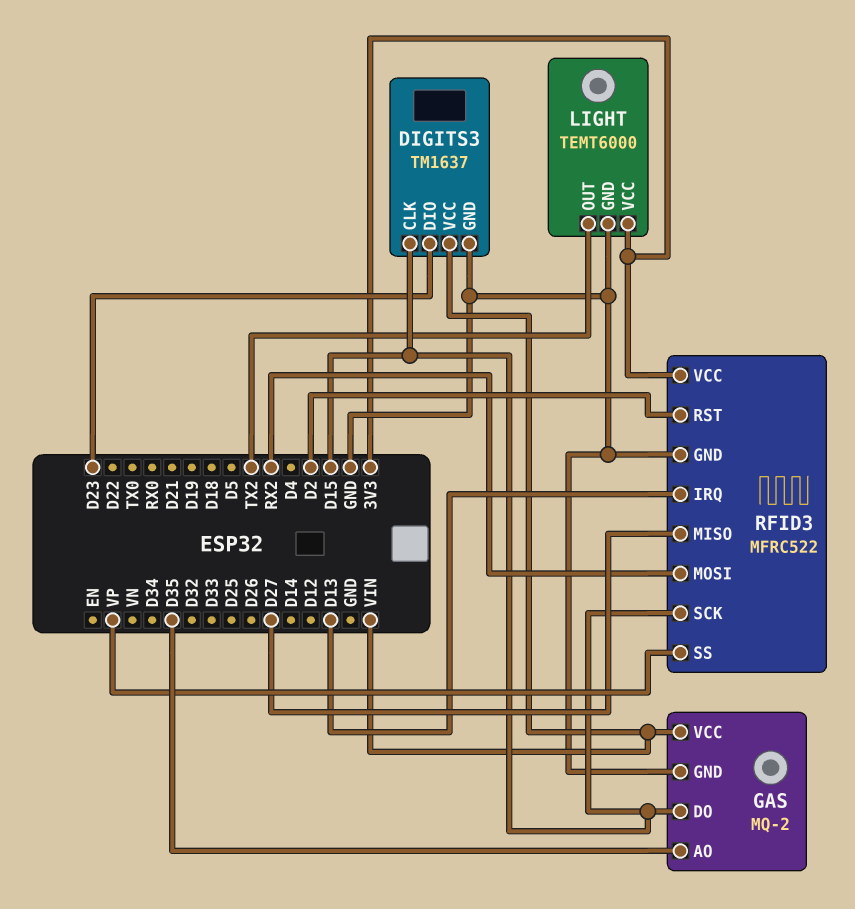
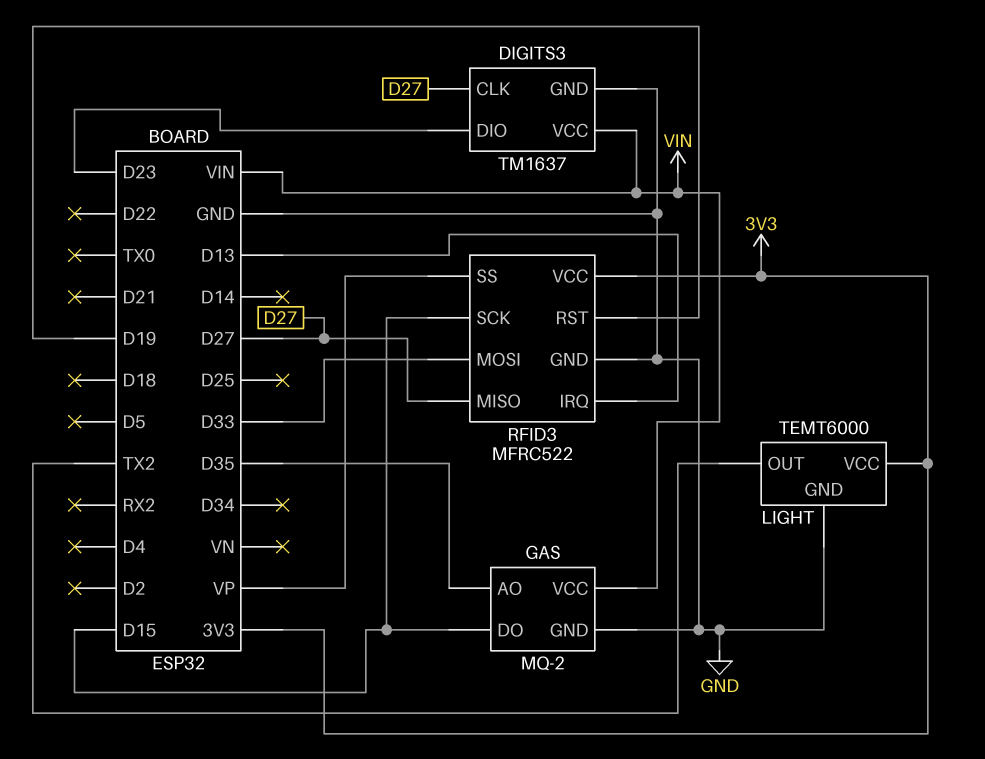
DIGITS3 pin CLK: D15 -> D27
RFID3 pin MOSI: RX2 -> D33
RFID3 pin RST: D2 -> D19

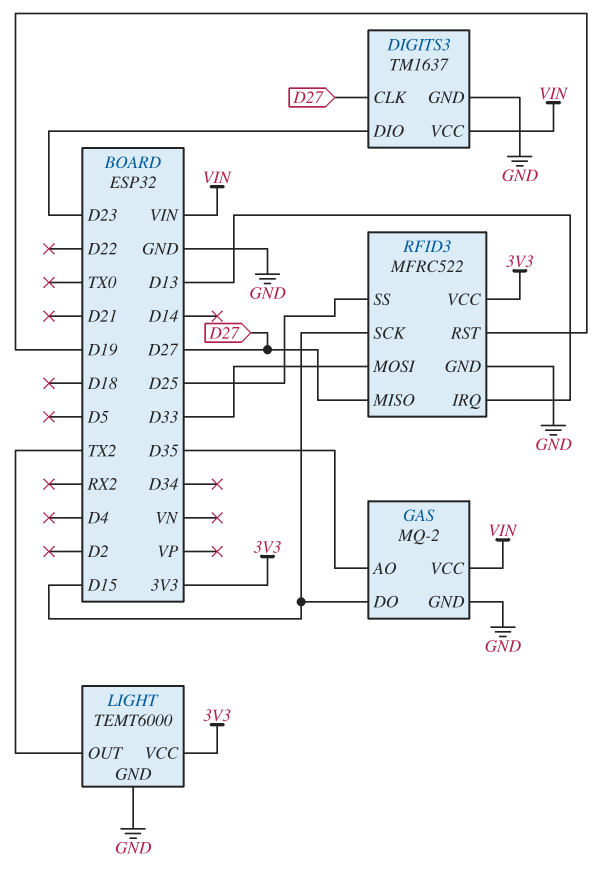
RFID3 pin SS: VP -> D25

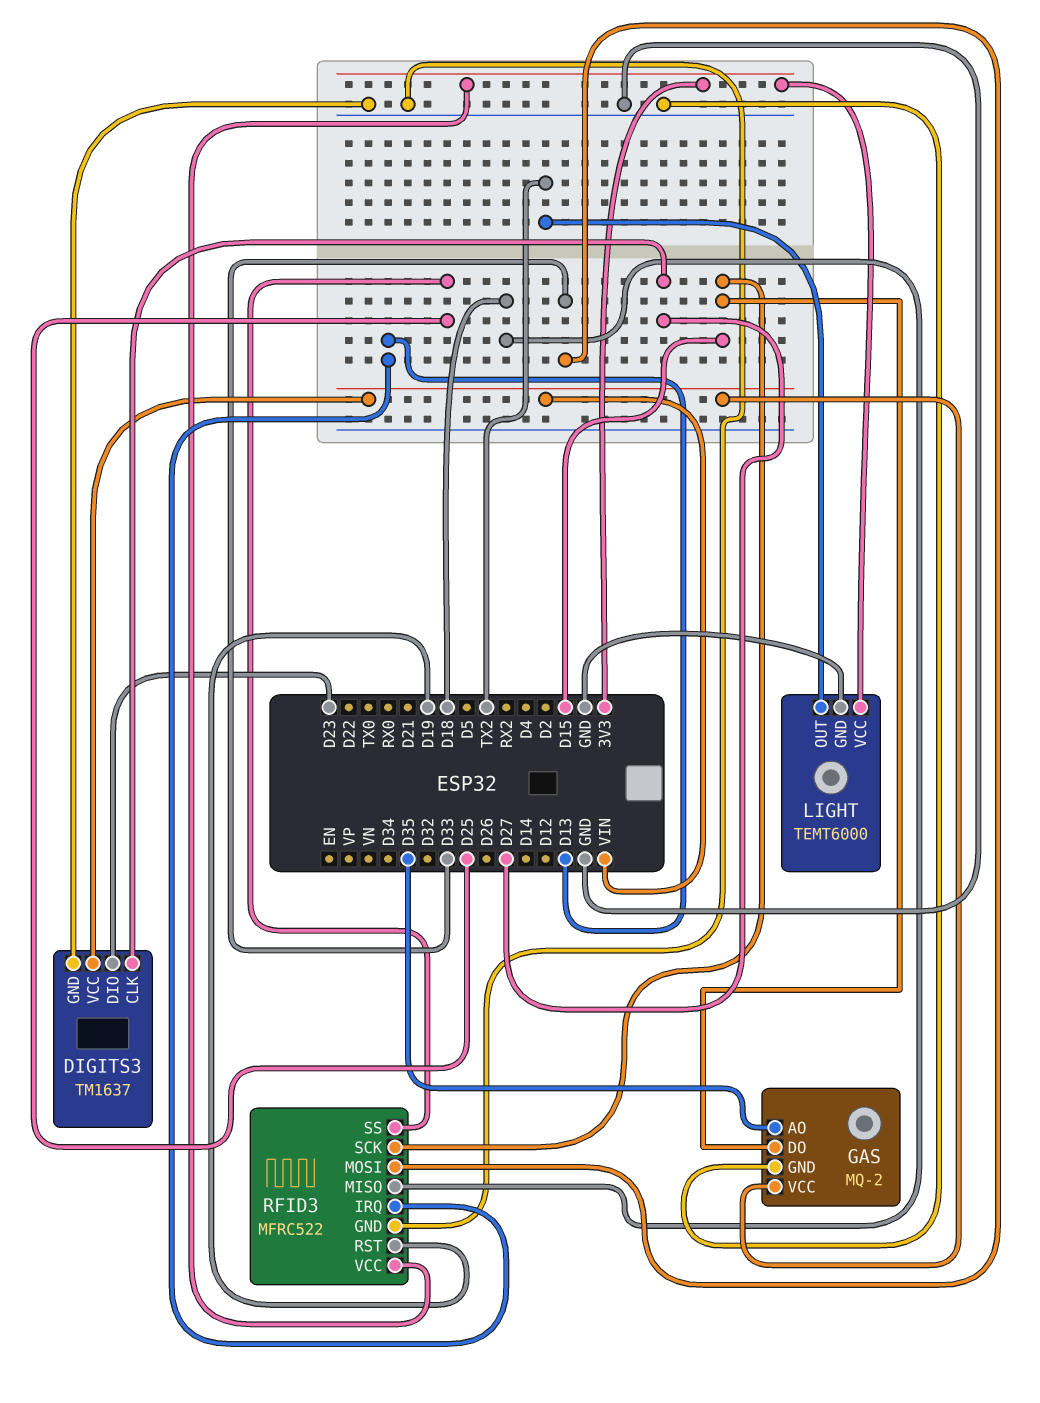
RFID3 pin MISO: D27 -> D18

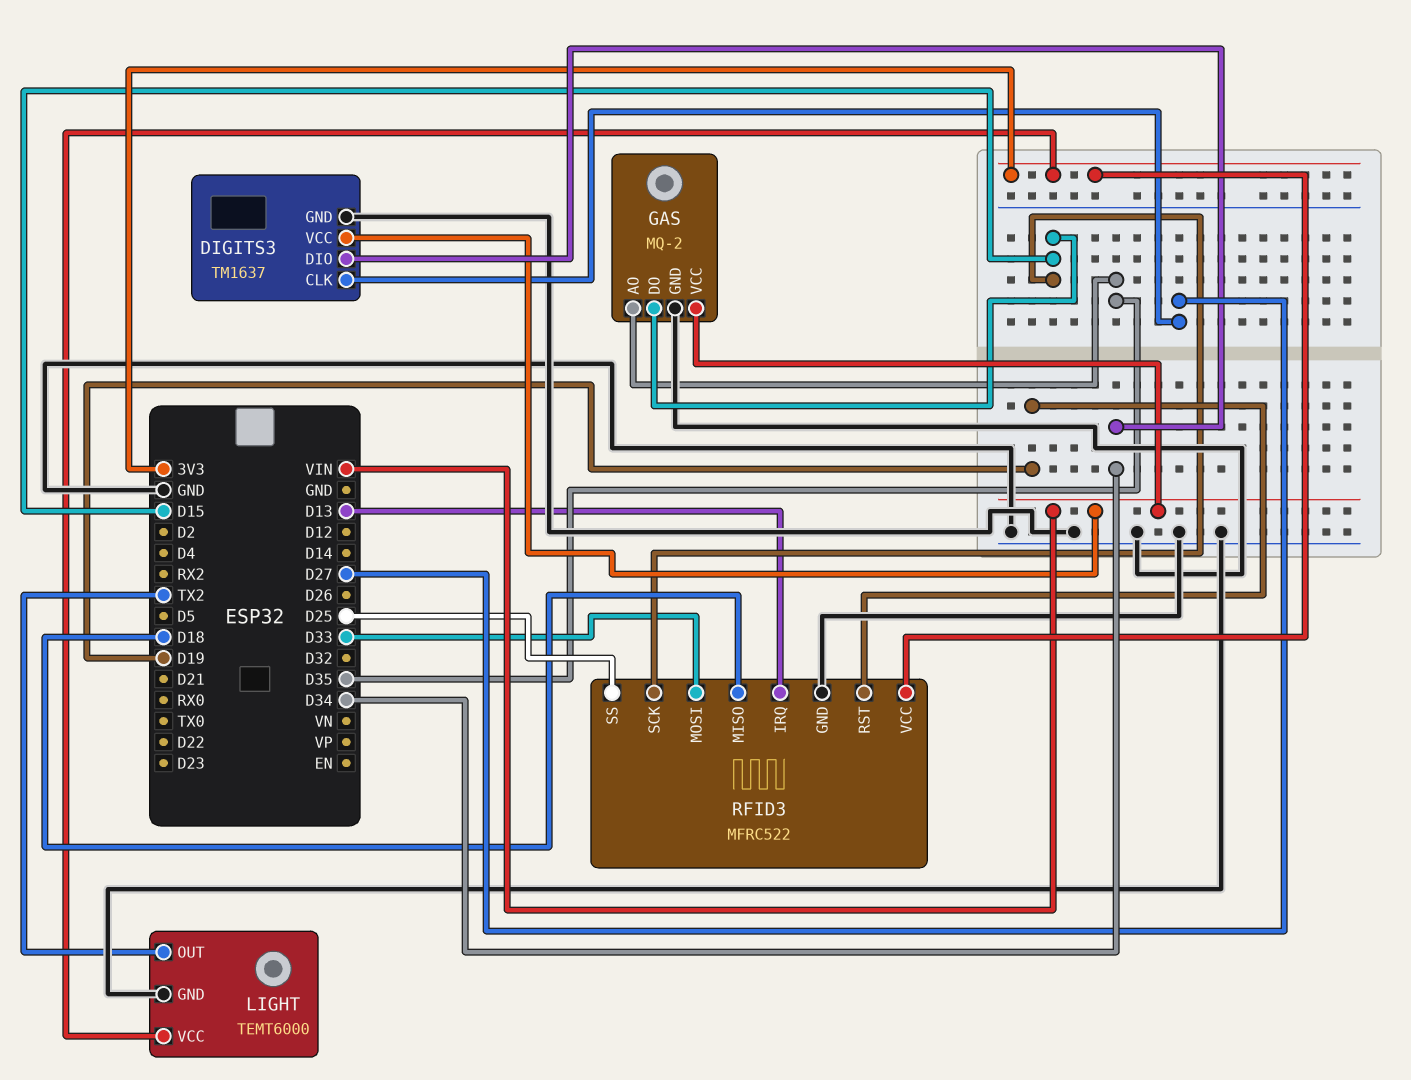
DIGITS3 pin DIO: D23 -> D34

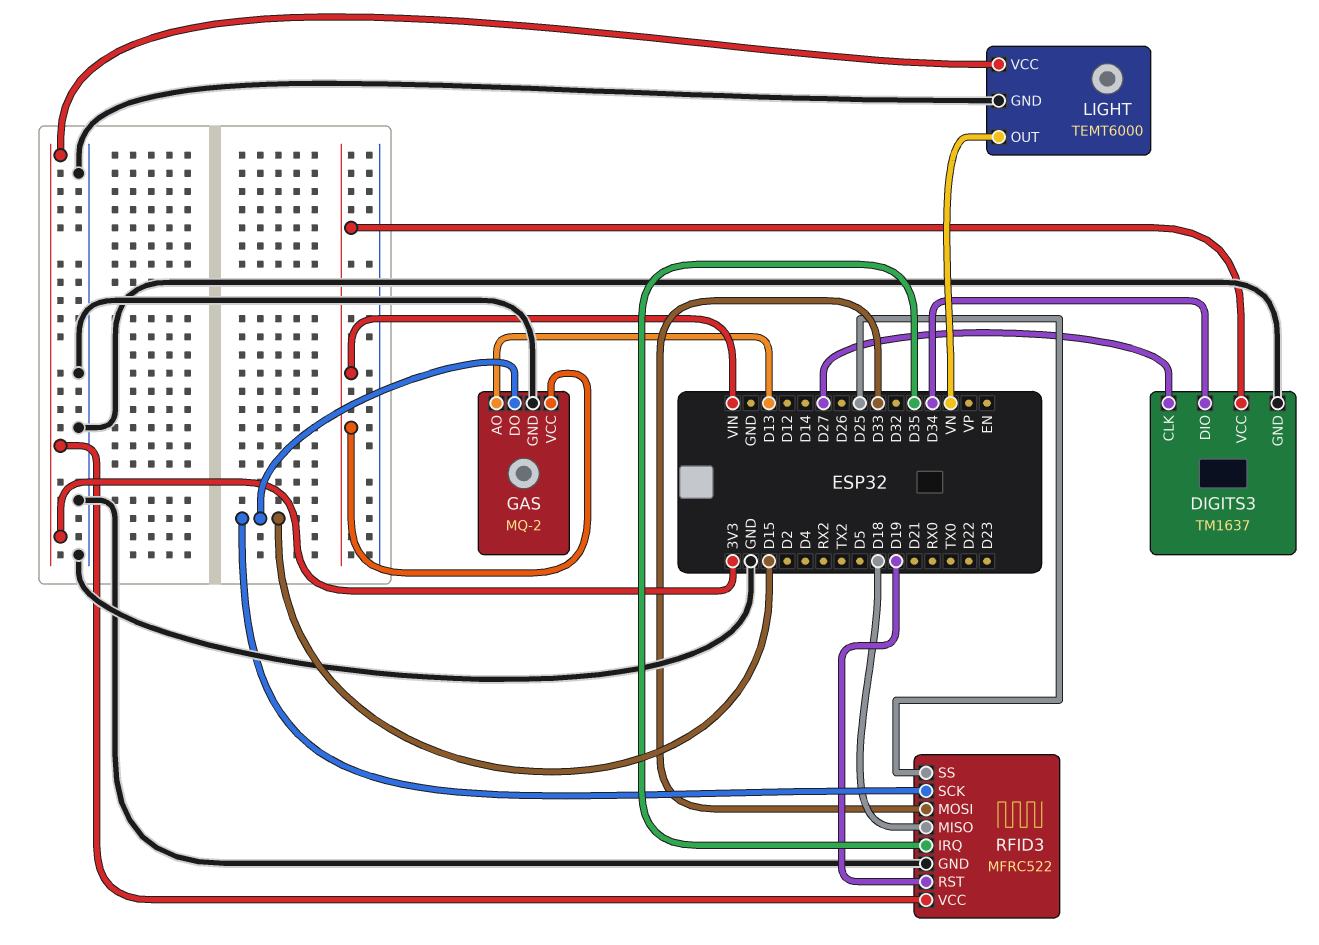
GAS pin AO: D35 -> D13
LIGHT pin OUT: TX2 -> VN
RFID3 pin IRQ: D13 -> D35

